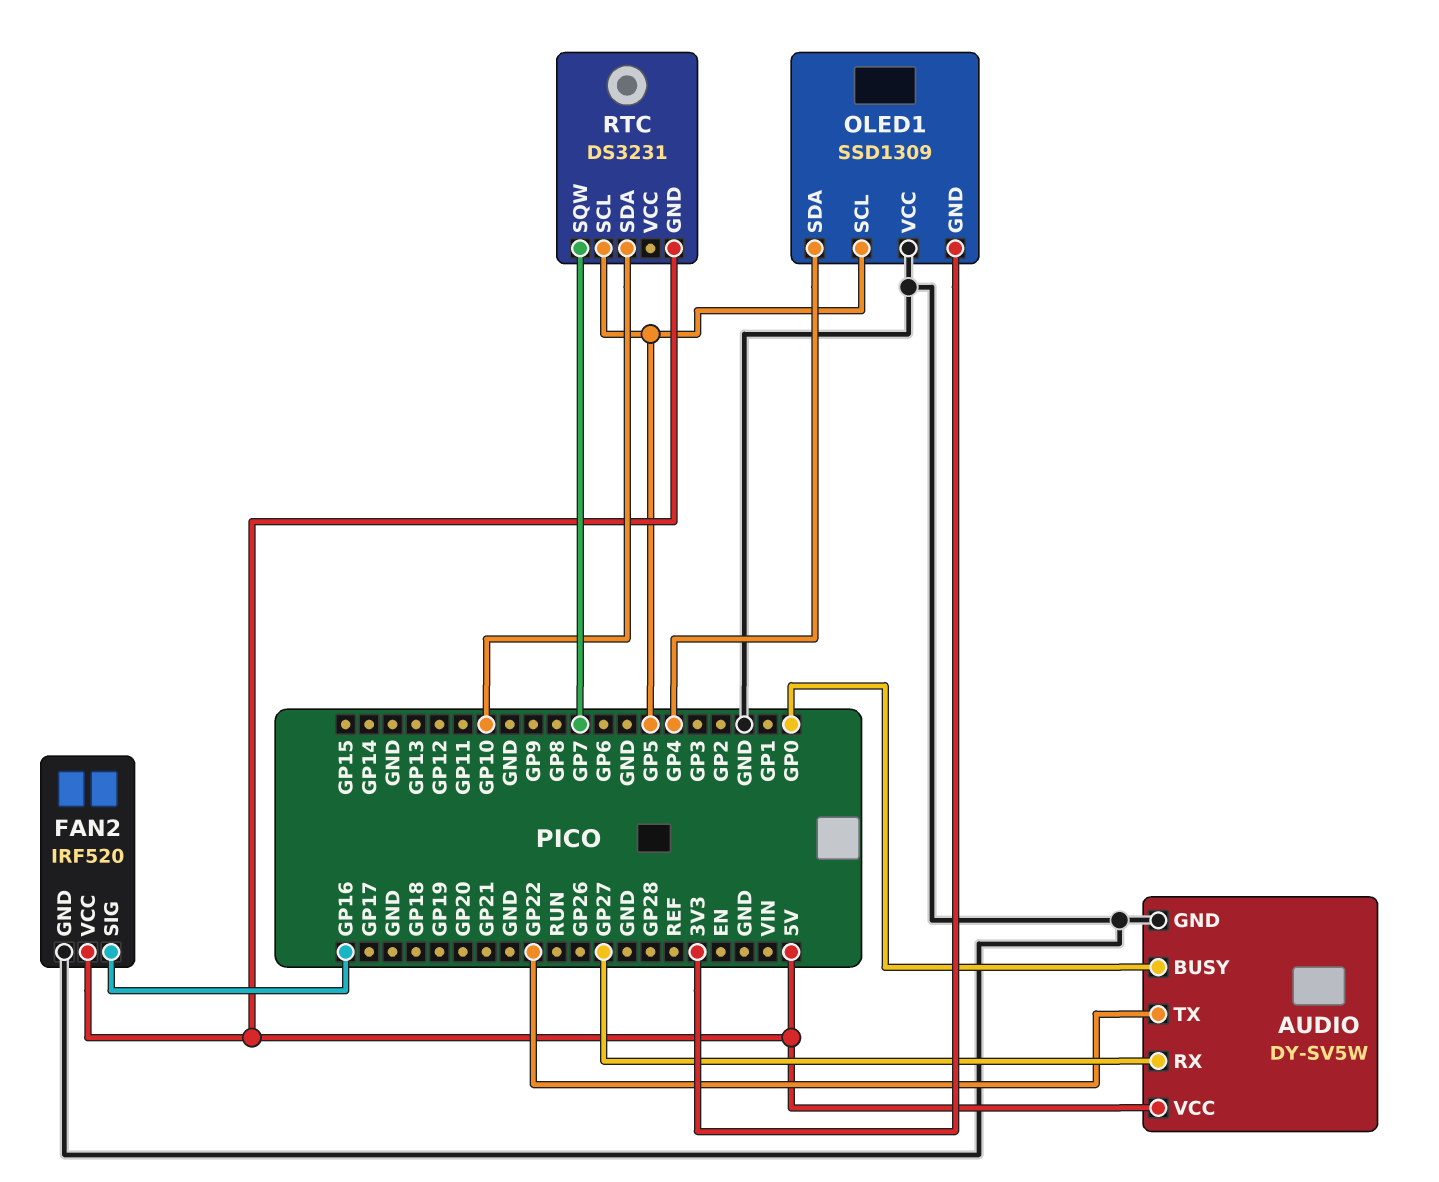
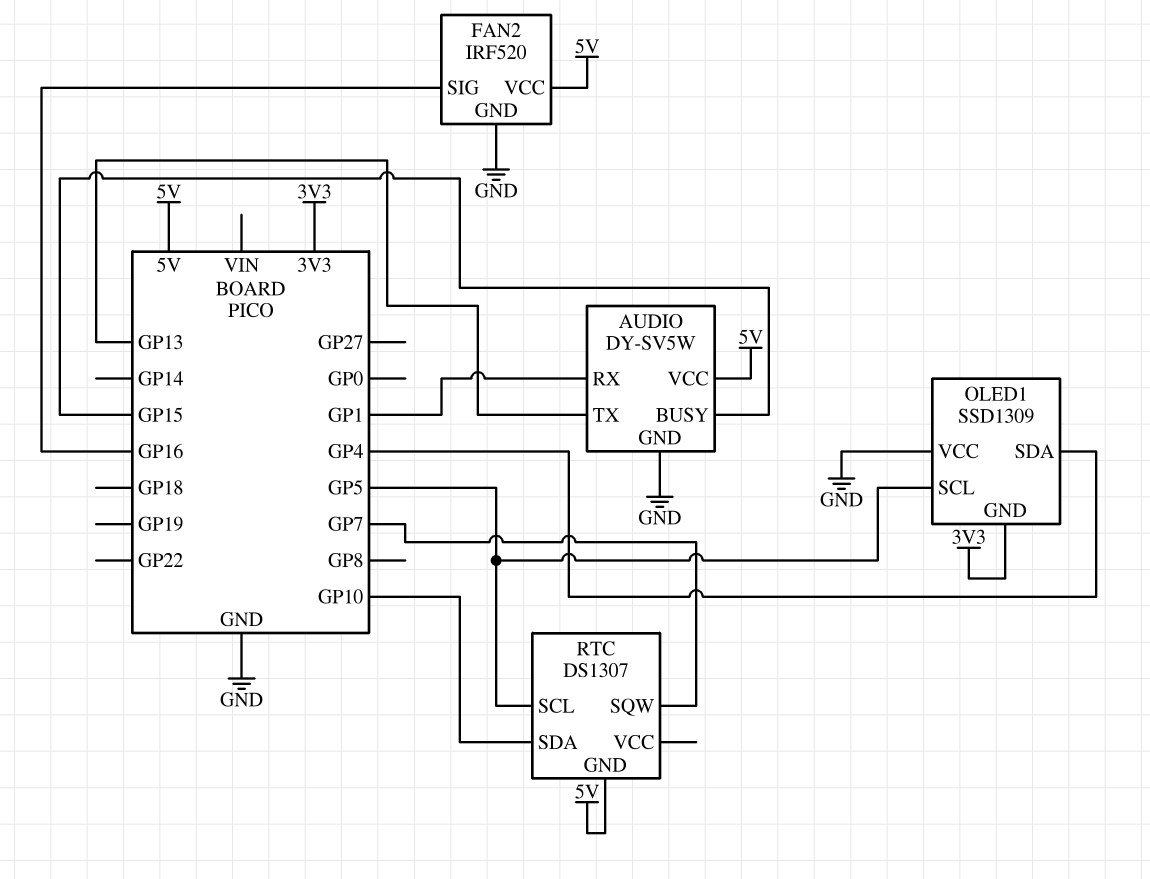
AUDIO pin BUSY: GP0 -> GP15
AUDIO pin RX: GP27 -> GP1
AUDIO pin TX: GP22 -> GP13
RTC: DS3231 -> DS1307

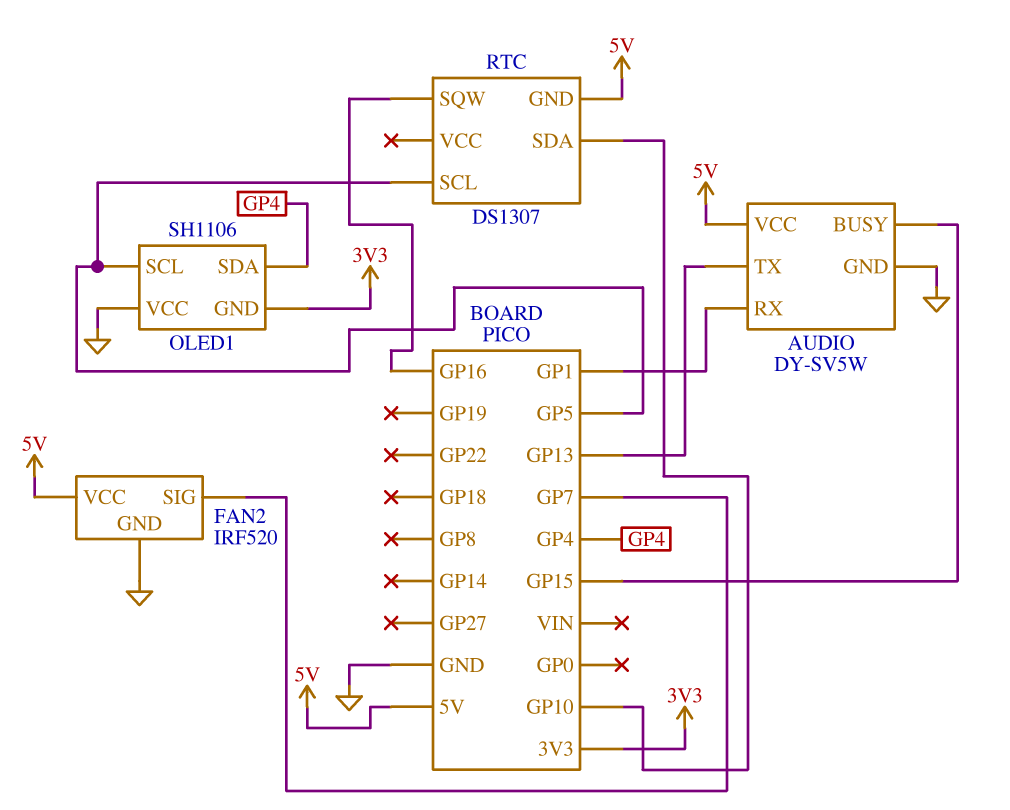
FAN2 pin SIG: GP16 -> GP7
OLED1: SSD1309 -> SH1106
RTC pin SQW: GP7 -> GP16

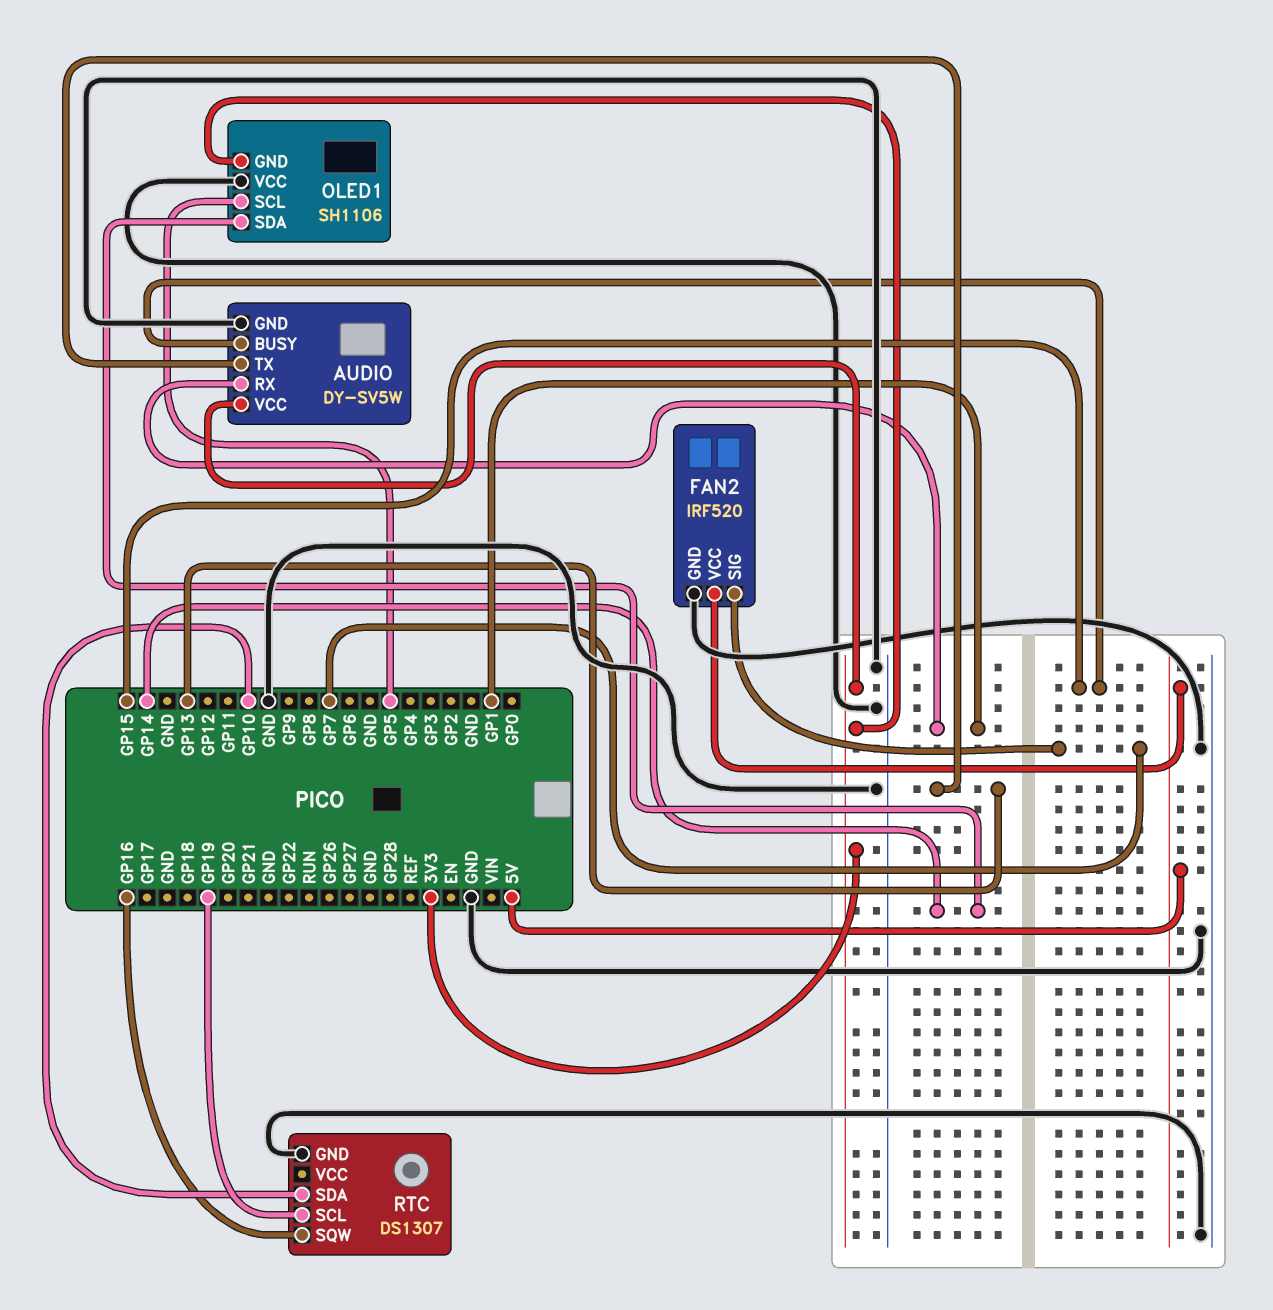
AUDIO pin VCC: 5V -> 3V3
OLED1 pin SDA: GP4 -> GP14
RTC pin GND: 5V -> GND
RTC pin SCL: GP5 -> GP19

